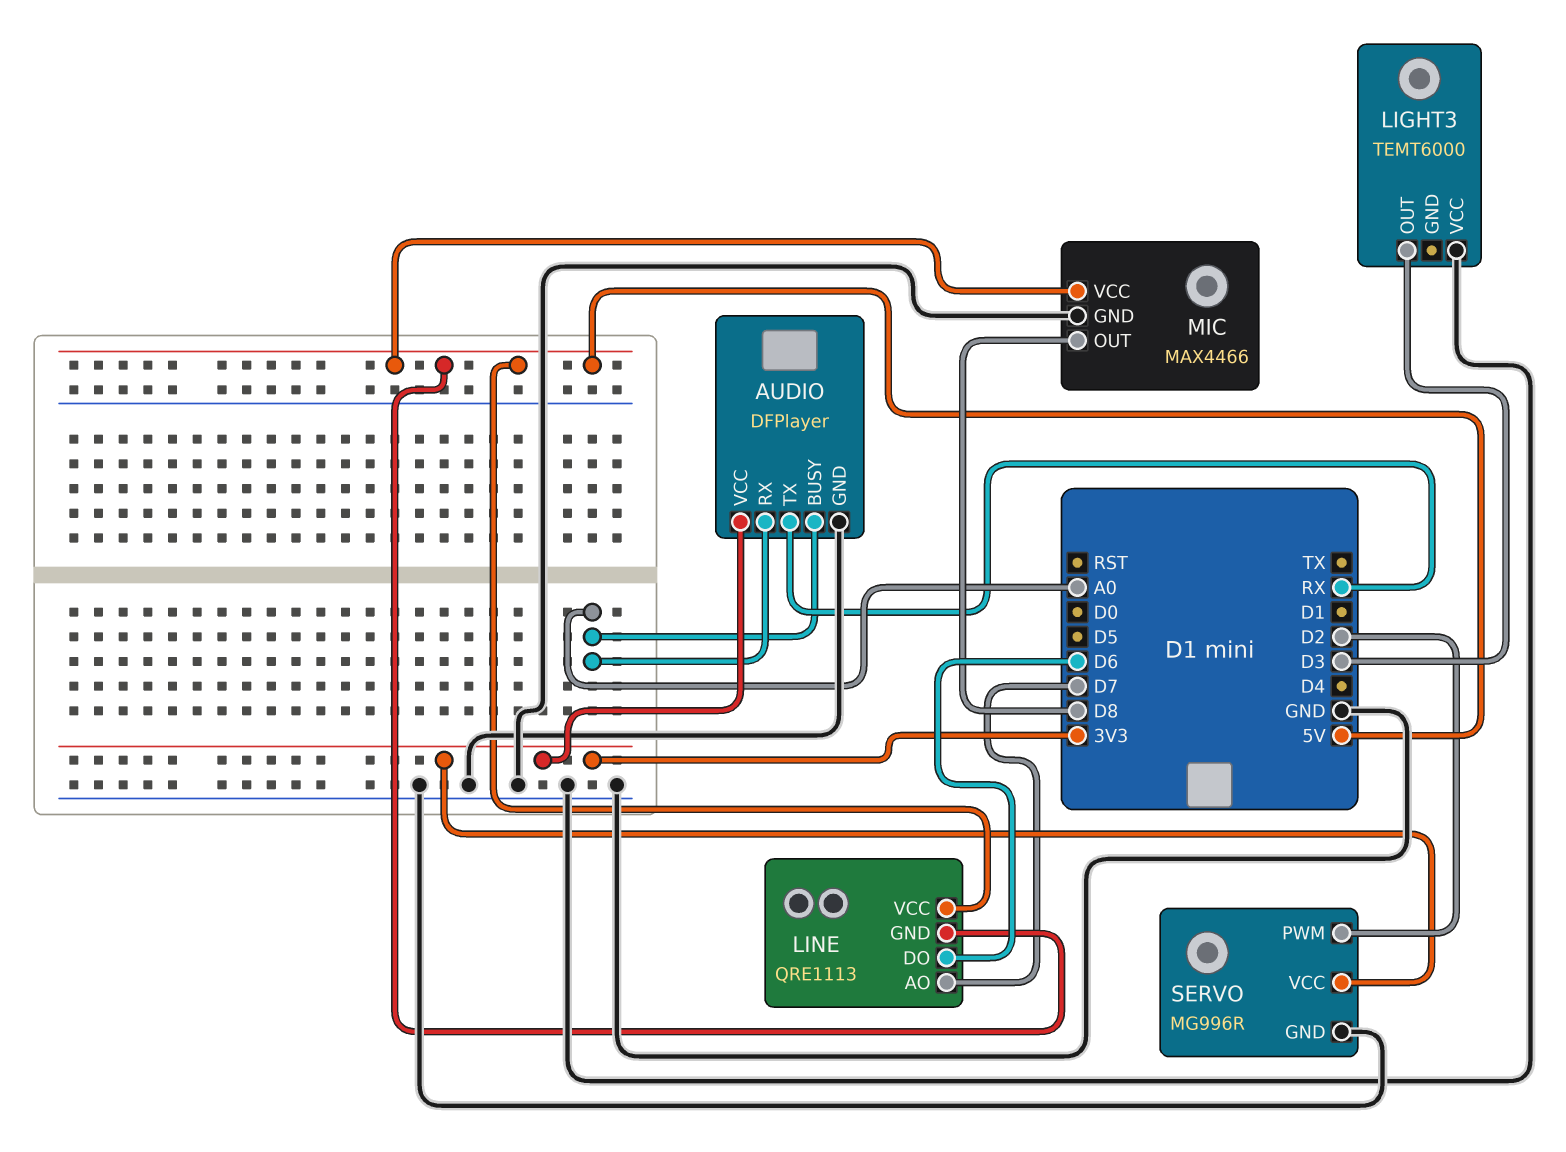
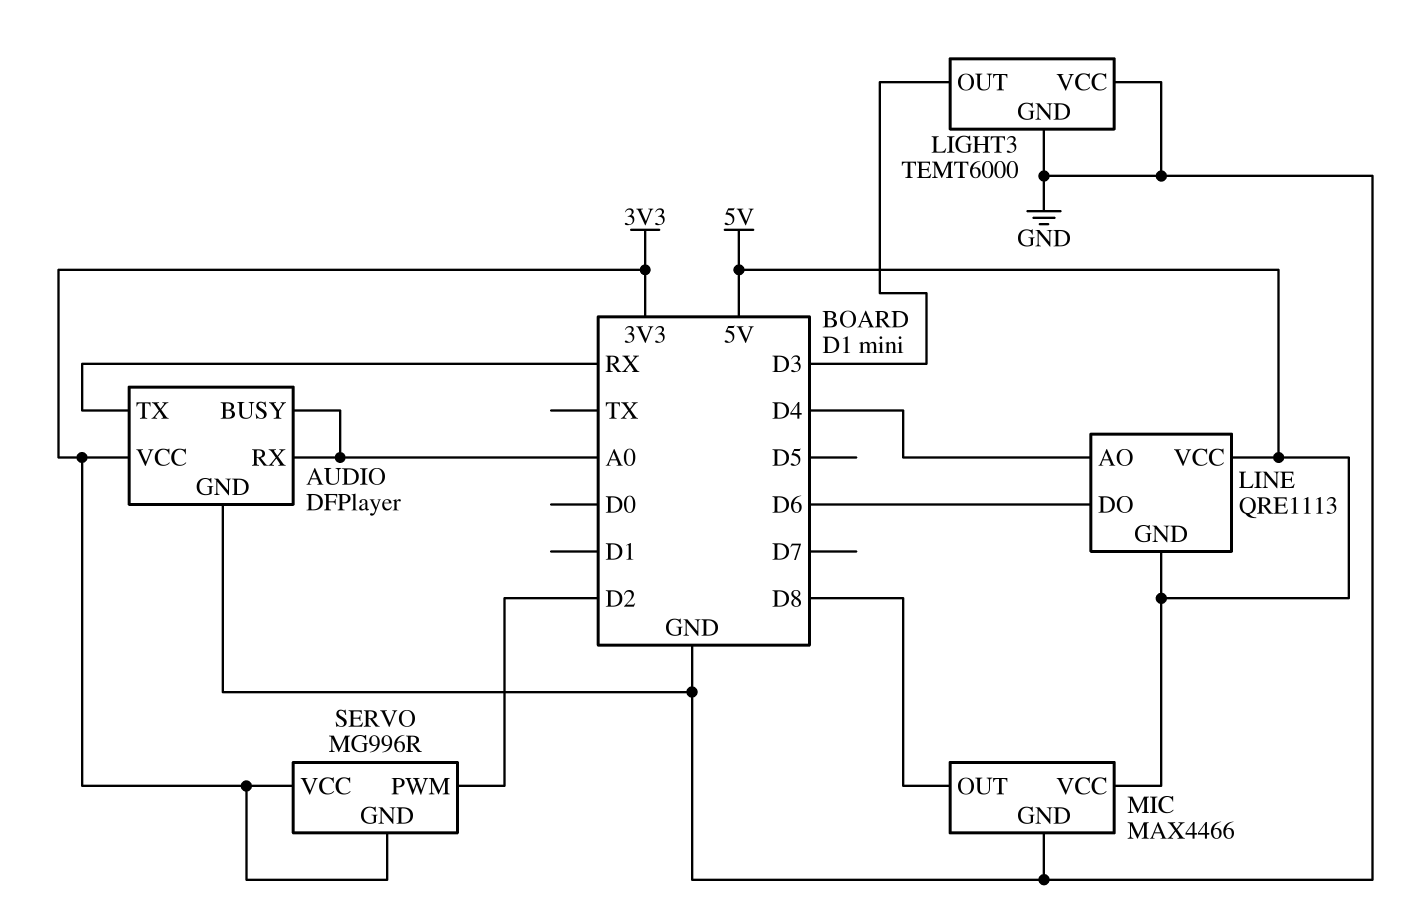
LIGHT3 pin GND: none -> GND
LINE pin AO: D7 -> D4
SERVO pin GND: GND -> 3V3

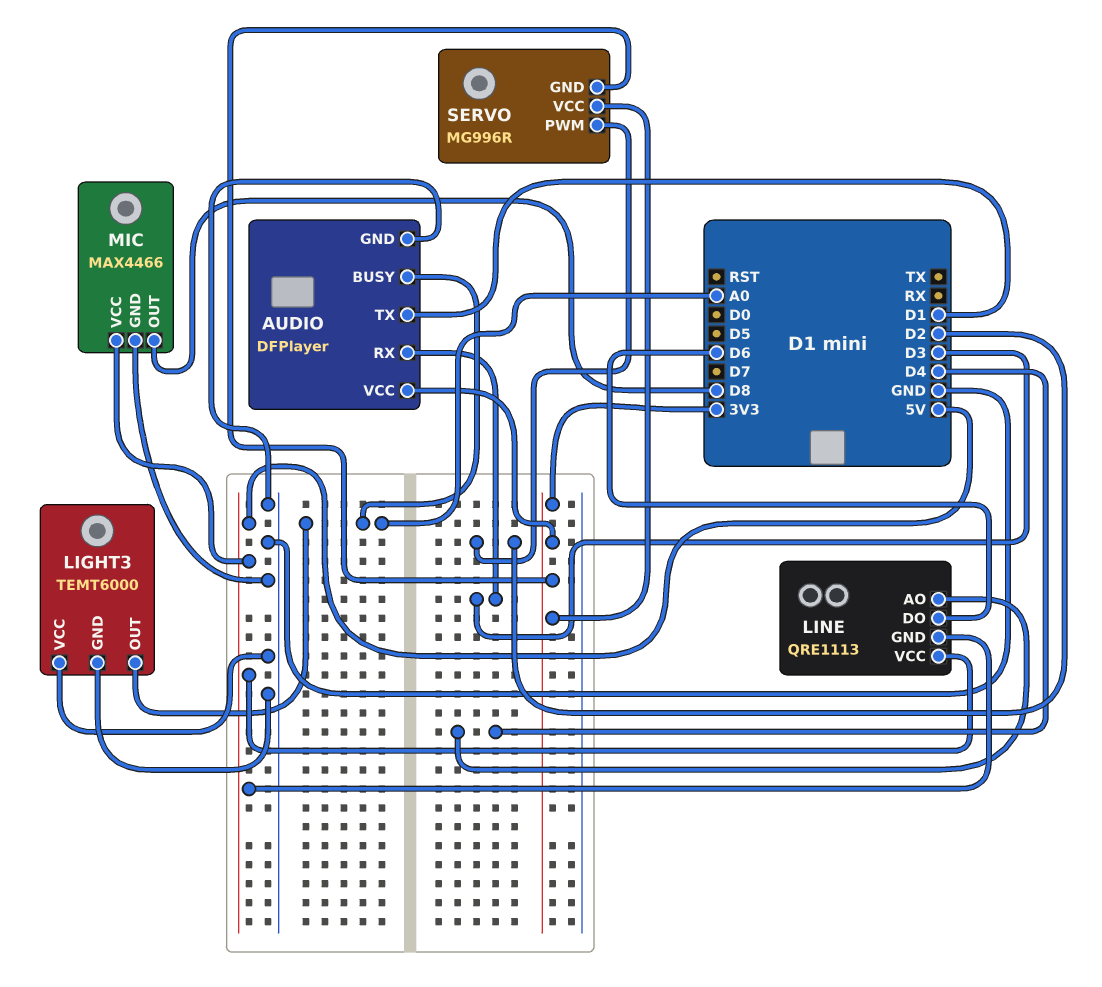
AUDIO pin RX: A0 -> D3
AUDIO pin TX: RX -> D1
LIGHT3 pin OUT: D3 -> A0

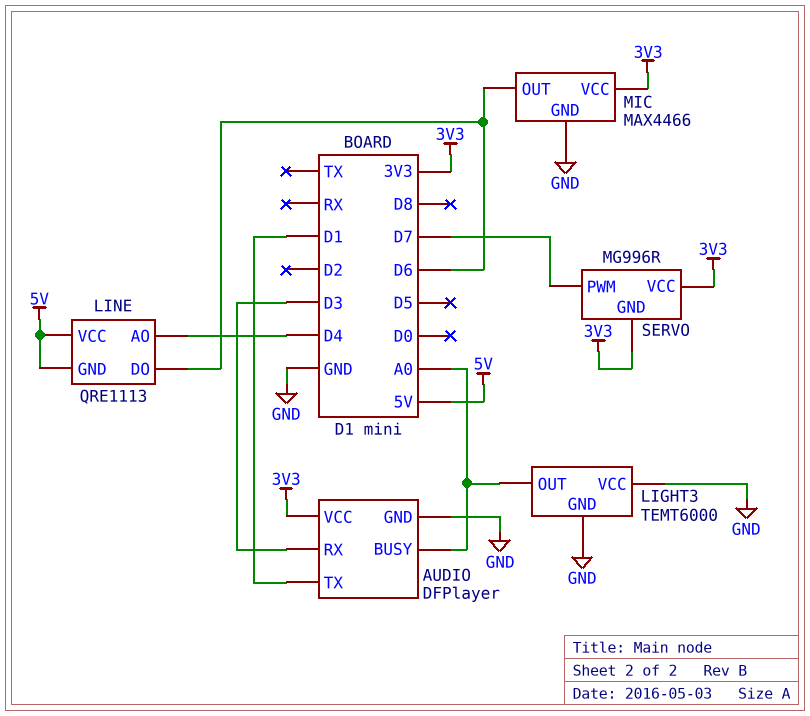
MIC pin OUT: D8 -> D6
MIC pin VCC: 5V -> 3V3
SERVO pin PWM: D2 -> D7

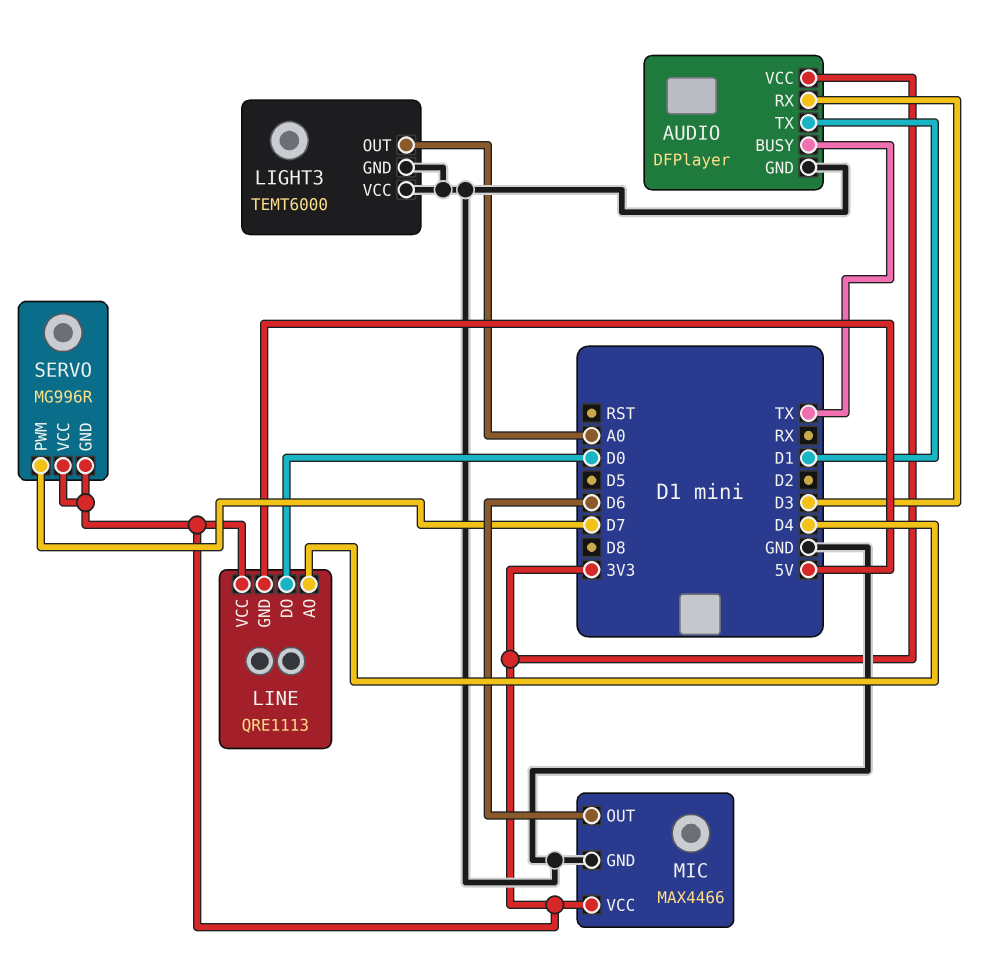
AUDIO pin BUSY: A0 -> TX
LINE pin DO: D6 -> D0
LINE pin VCC: 5V -> 3V3

